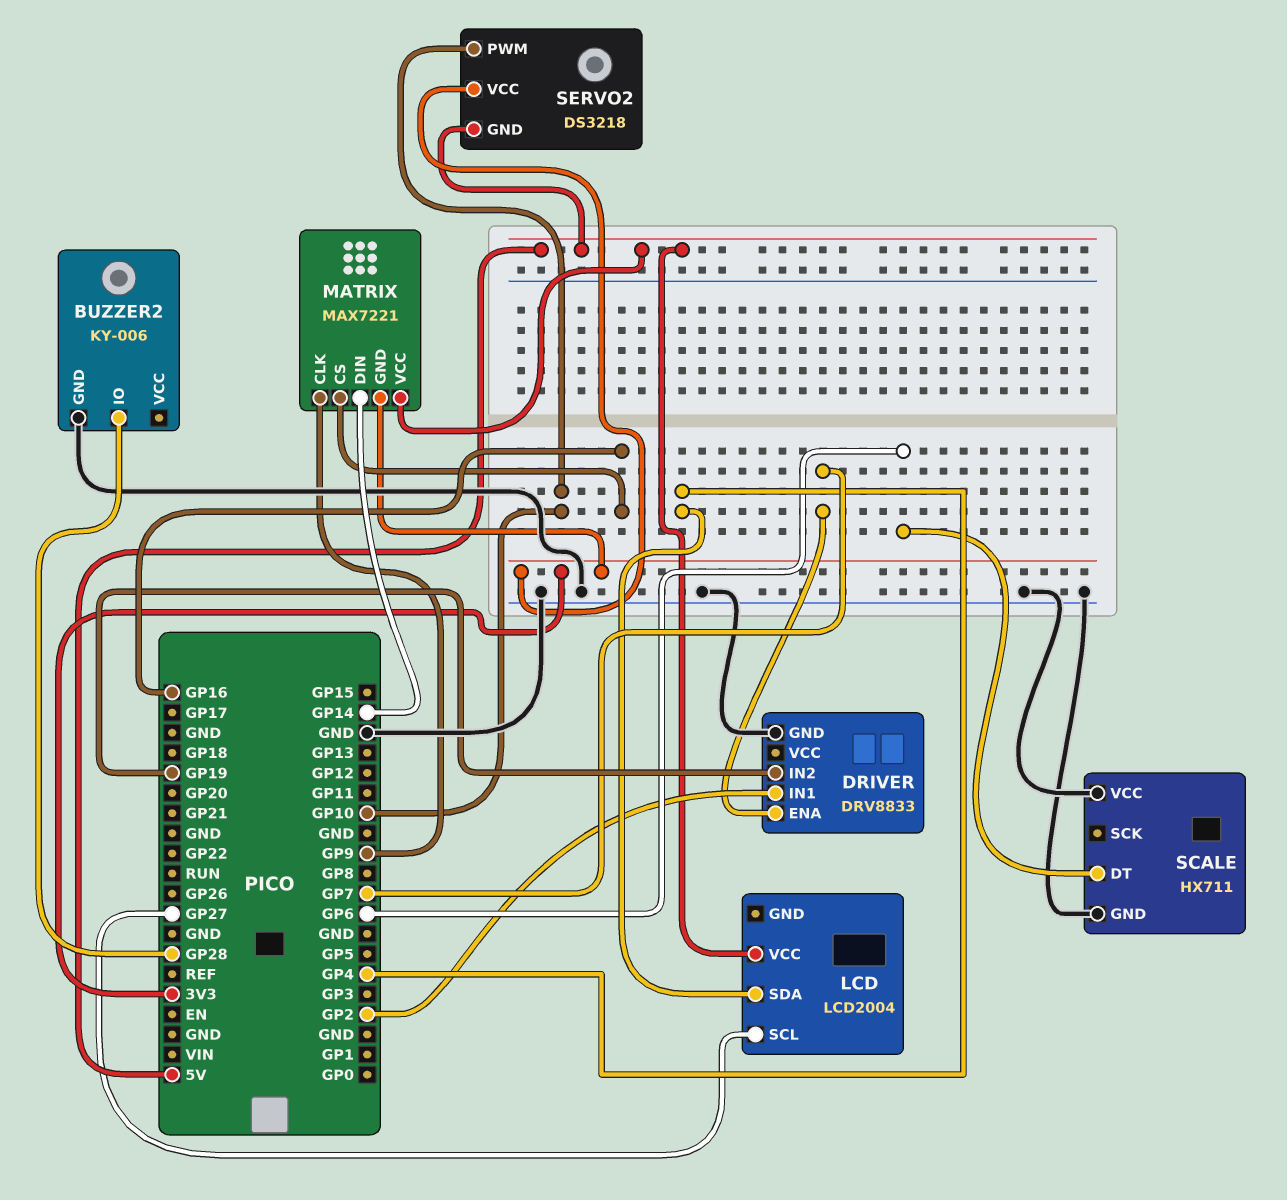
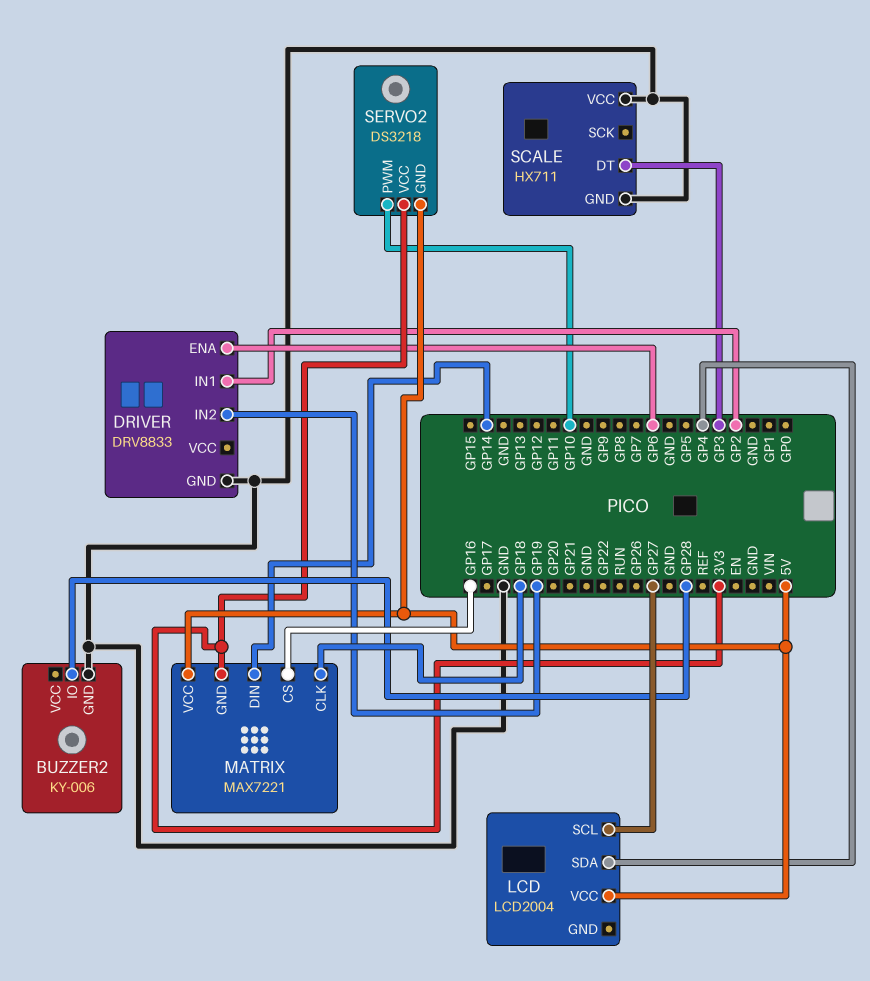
DRIVER pin ENA: GP7 -> GP6
MATRIX pin CLK: GP9 -> GP18
SCALE pin DT: GP6 -> GP3

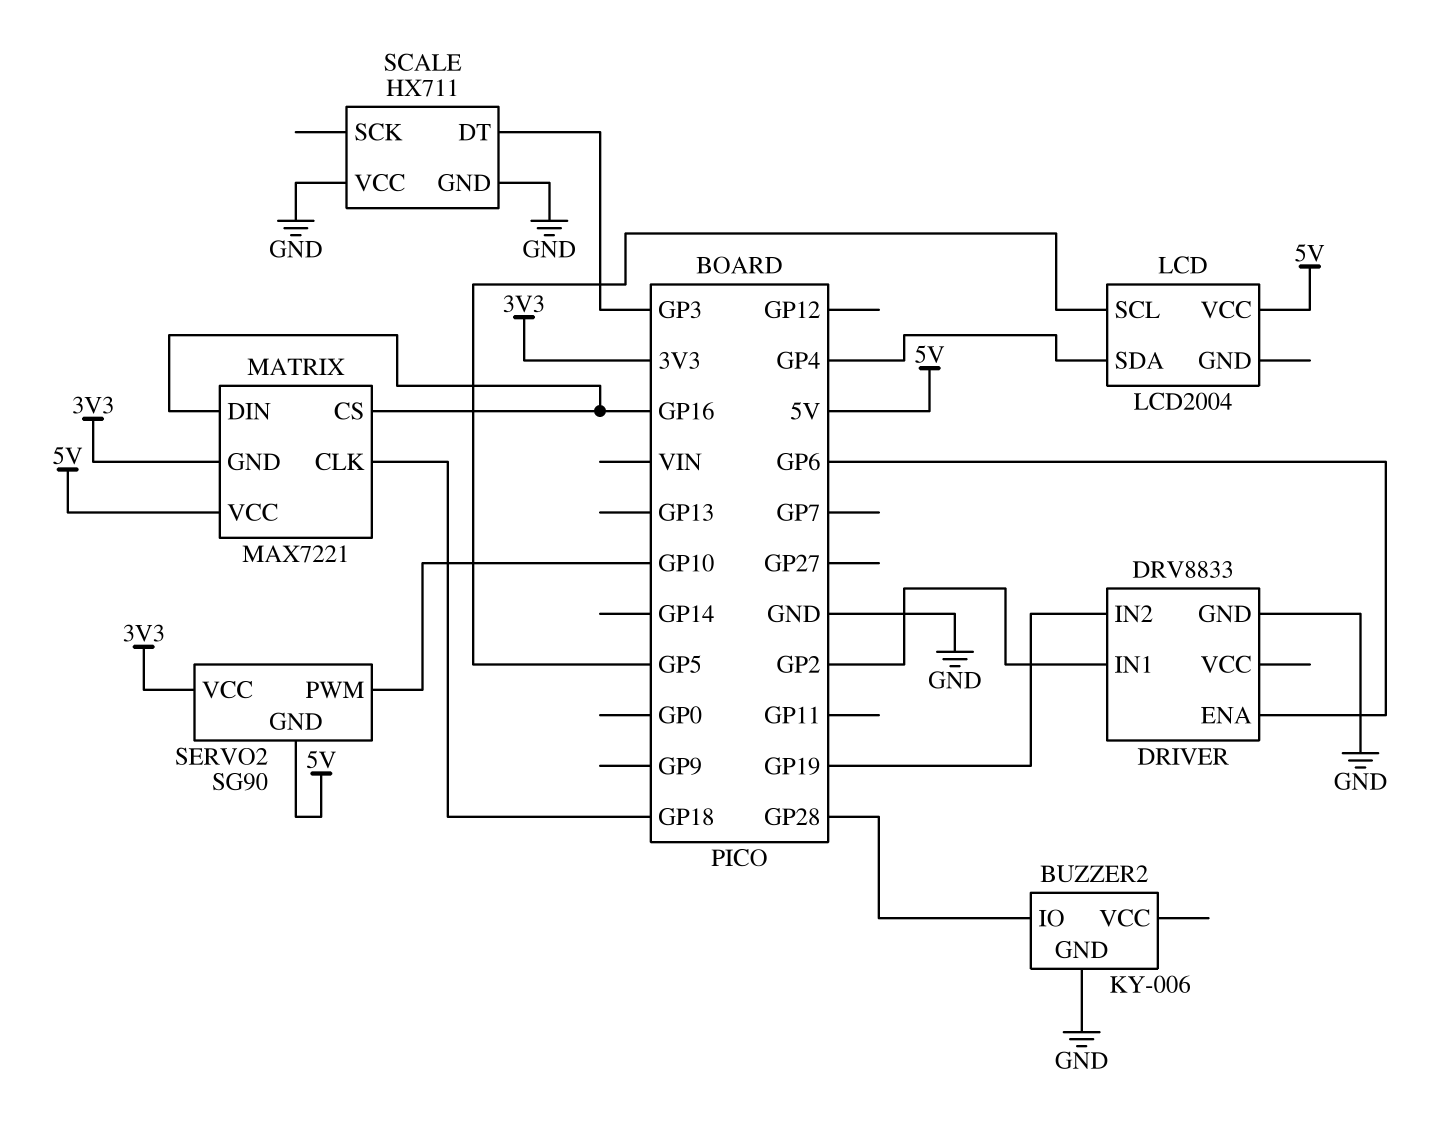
LCD pin SCL: GP27 -> GP5
MATRIX pin DIN: GP14 -> GP16
SERVO2: DS3218 -> SG90

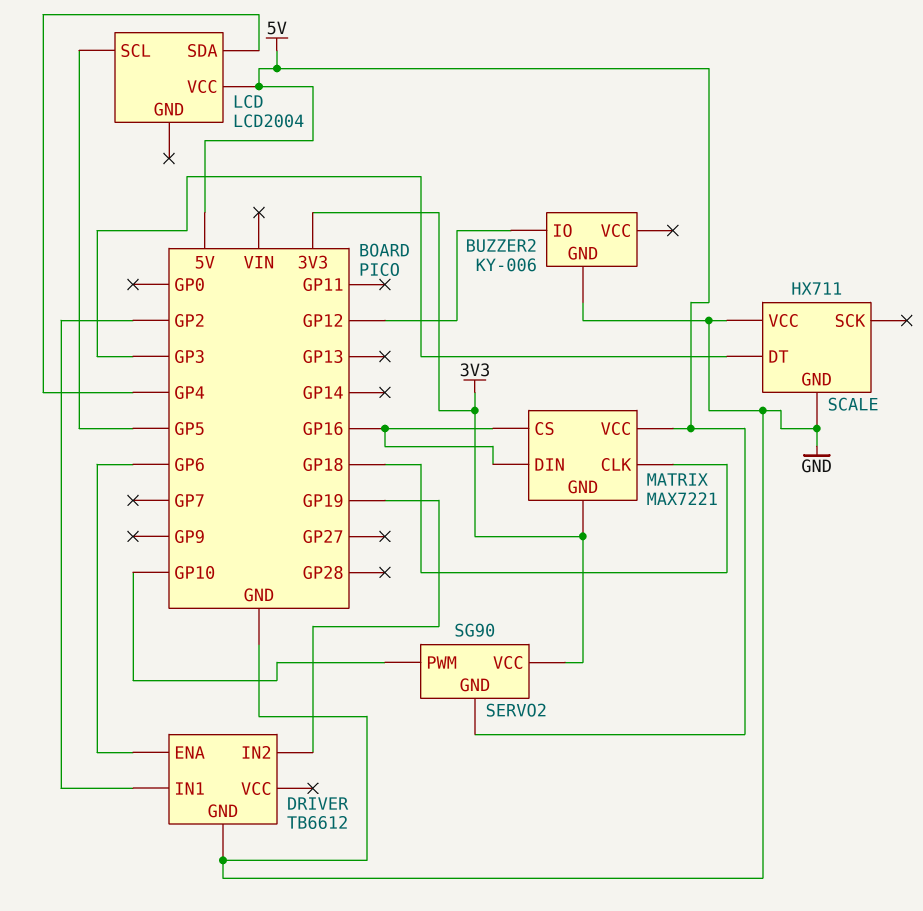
BUZZER2 pin IO: GP28 -> GP12
DRIVER: DRV8833 -> TB6612

